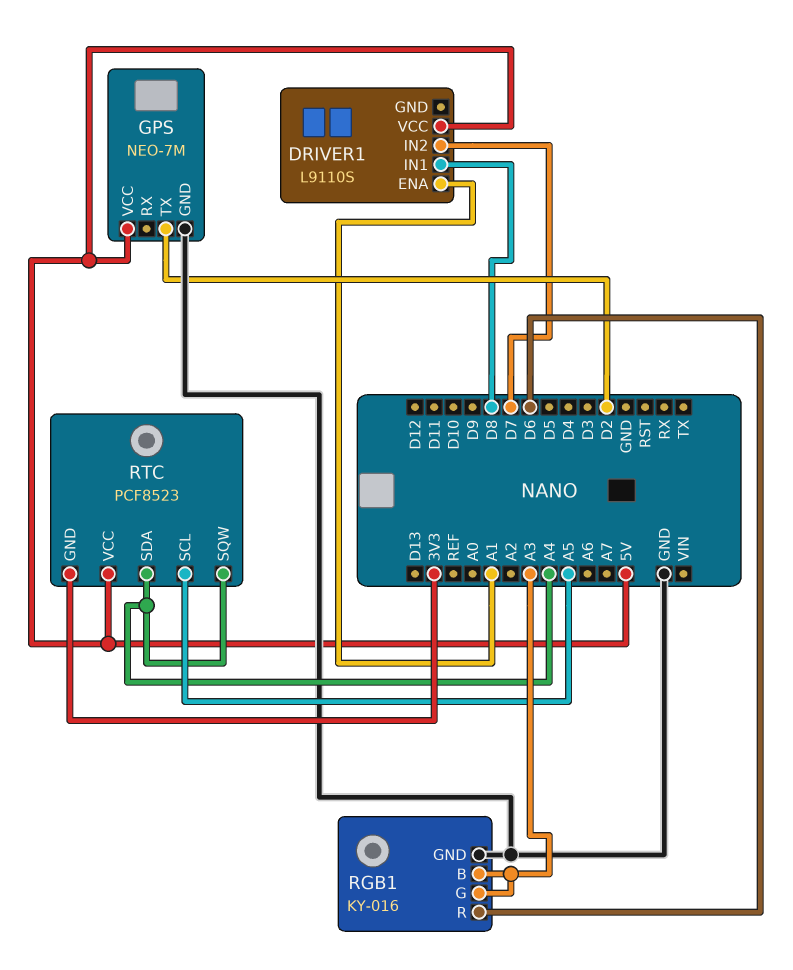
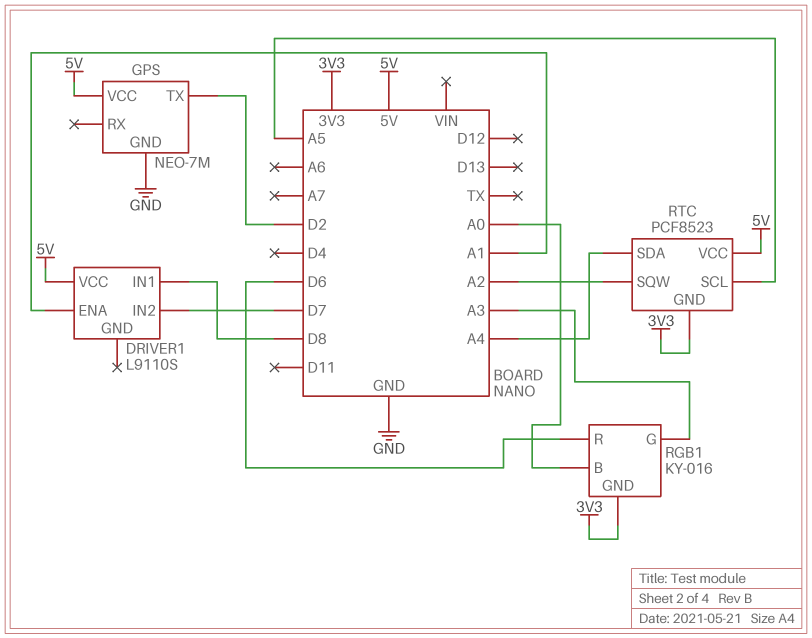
RGB1 pin B: A3 -> A0
RGB1 pin GND: GND -> 3V3
RTC pin SQW: A4 -> A2

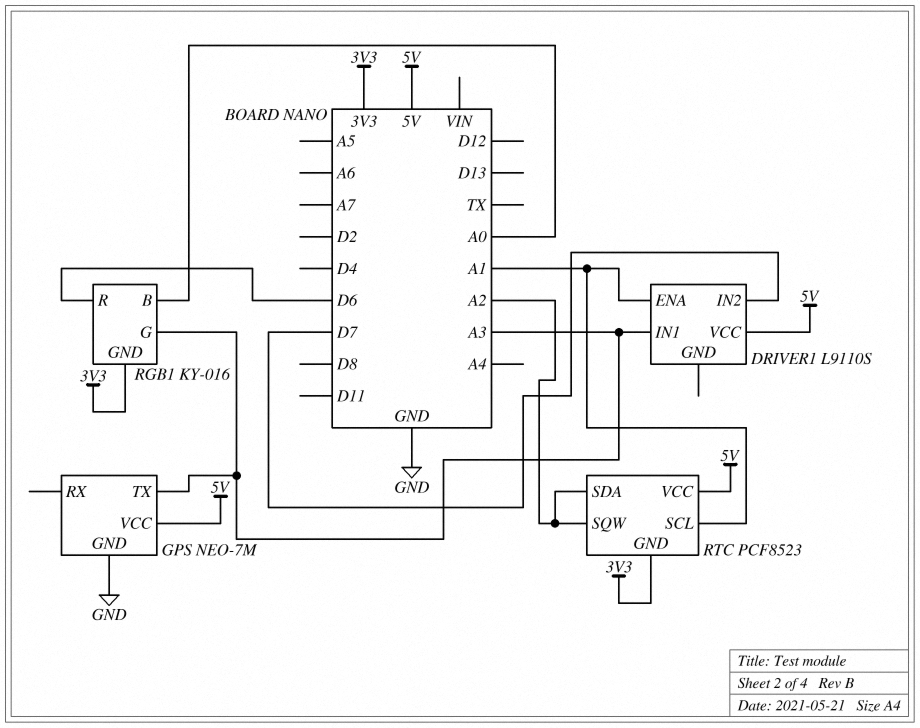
DRIVER1 pin IN1: D8 -> A3
GPS pin TX: D2 -> A3
RTC pin SCL: A5 -> A1
RTC pin SDA: A4 -> A2

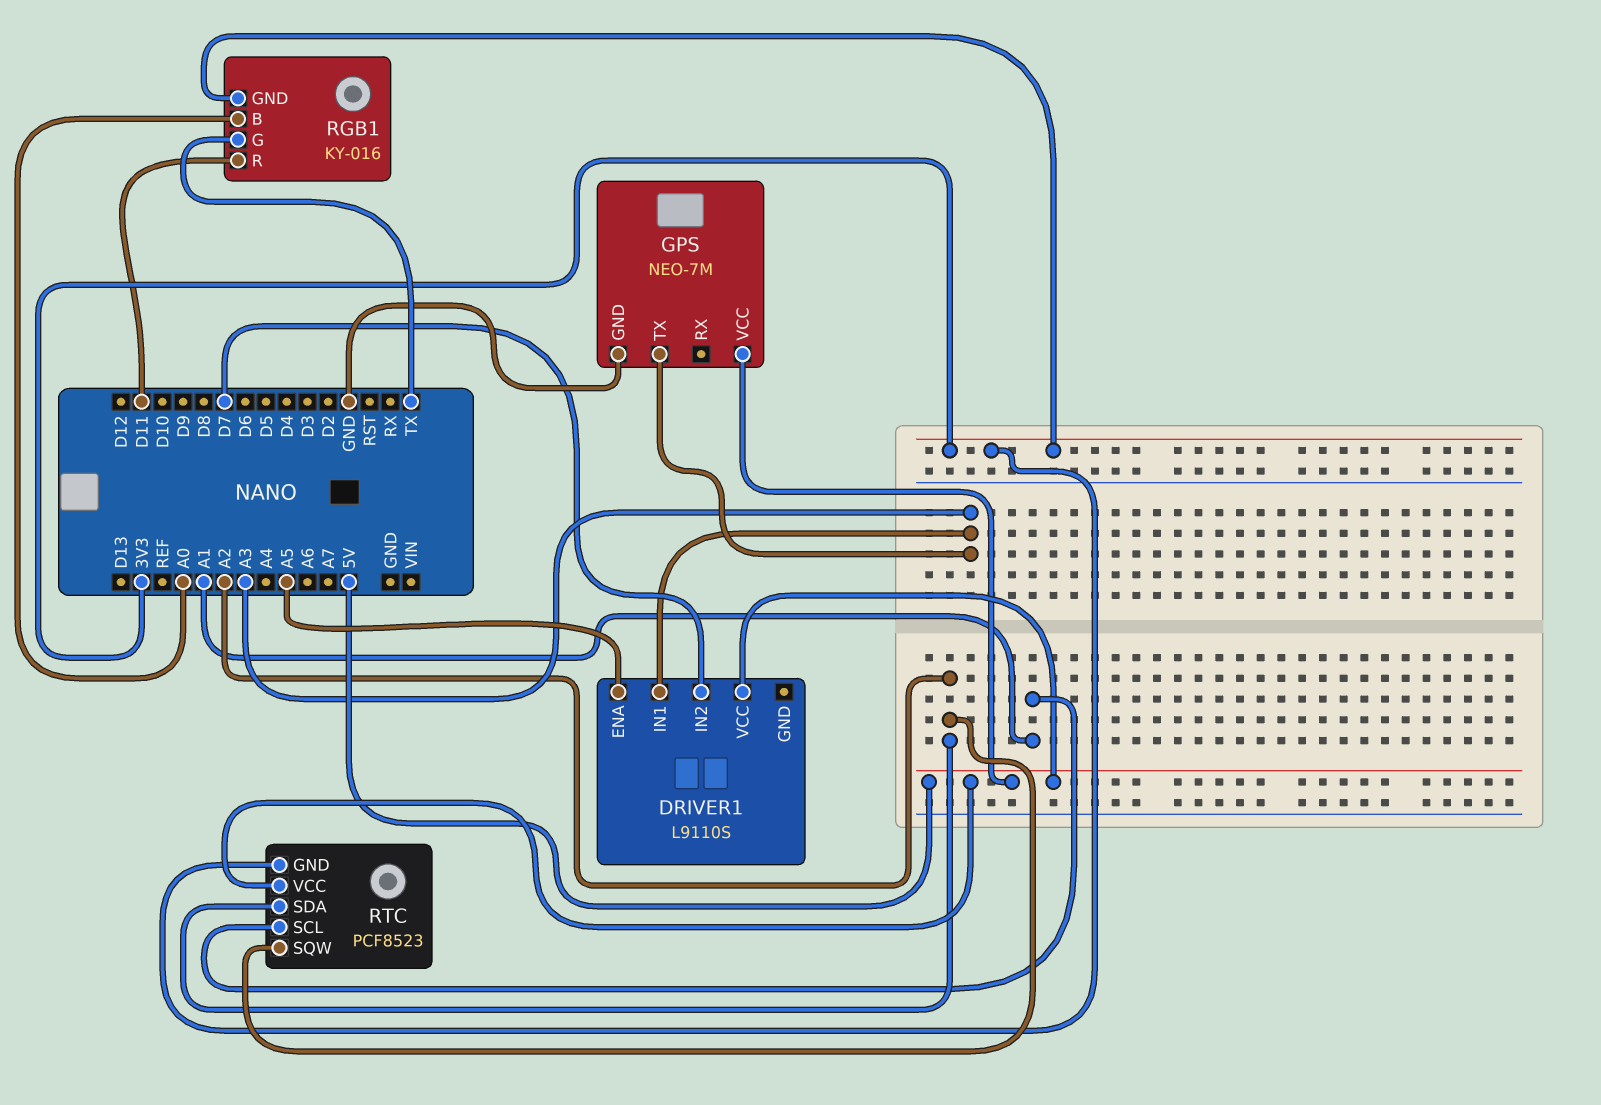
DRIVER1 pin ENA: A1 -> A5
RGB1 pin G: A3 -> TX
RGB1 pin R: D6 -> D11

